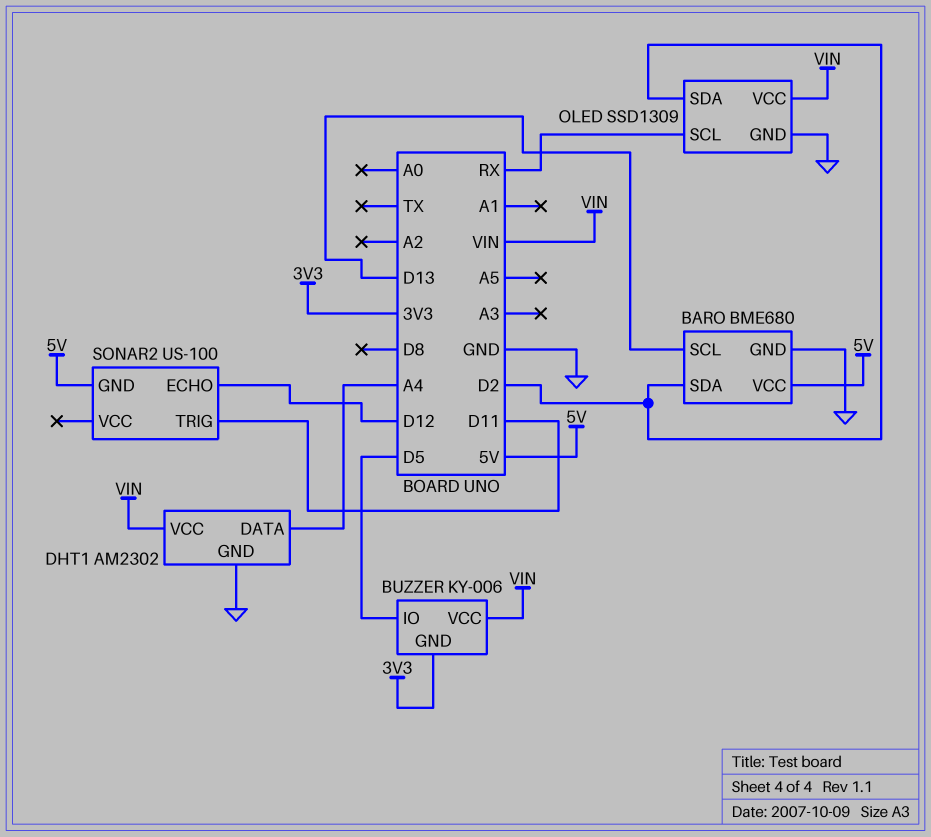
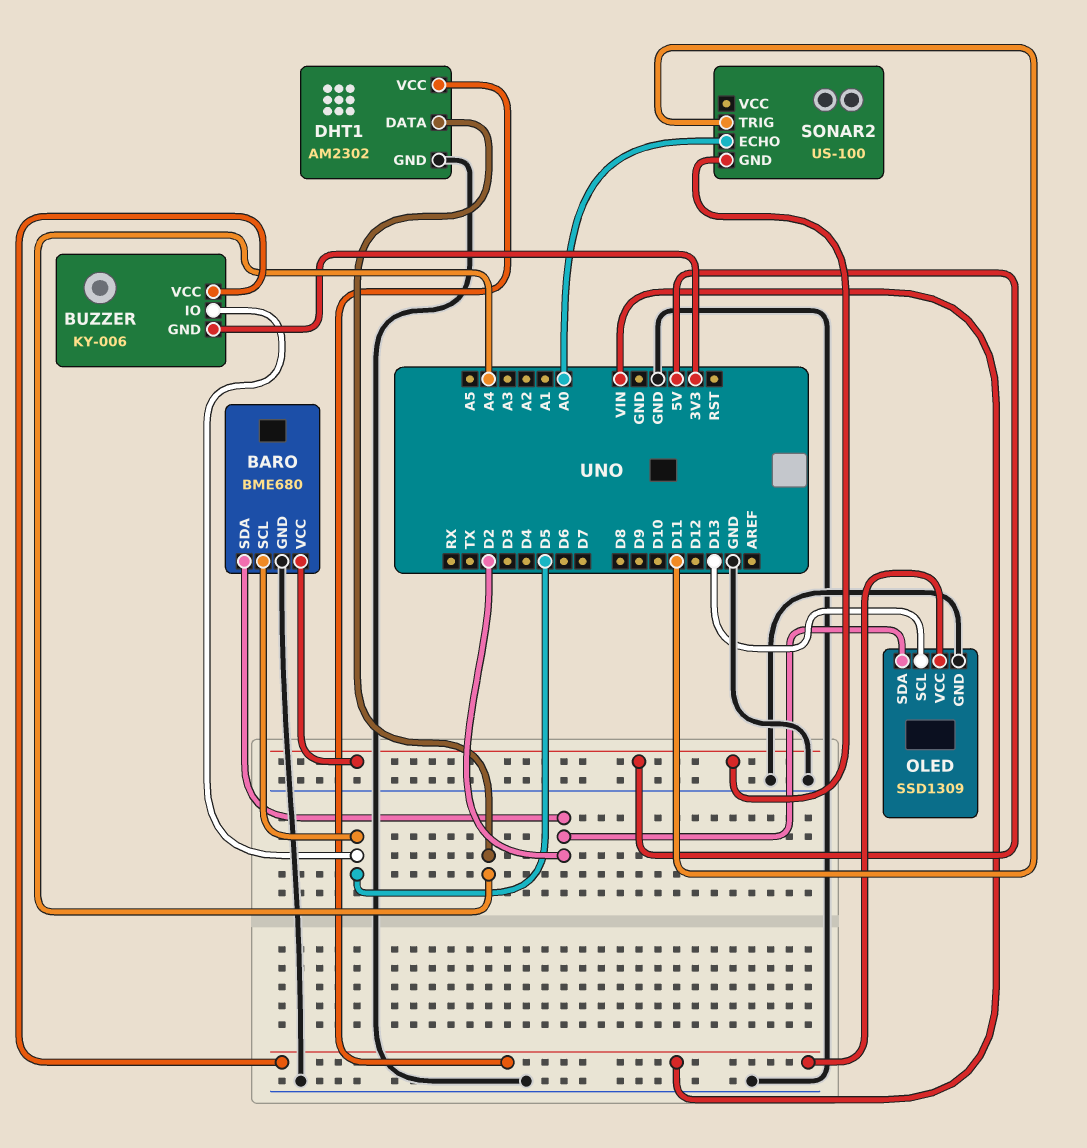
BARO pin SCL: D13 -> D5
OLED pin SCL: RX -> D13
SONAR2 pin ECHO: D12 -> A0

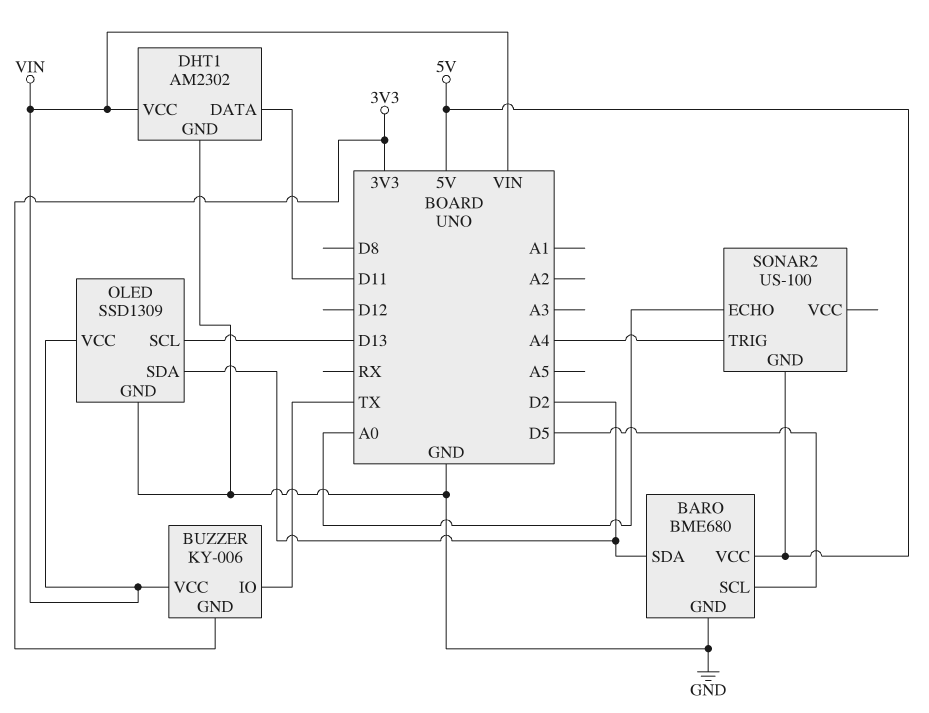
BUZZER pin IO: D5 -> TX
DHT1 pin DATA: A4 -> D11
SONAR2 pin TRIG: D11 -> A4

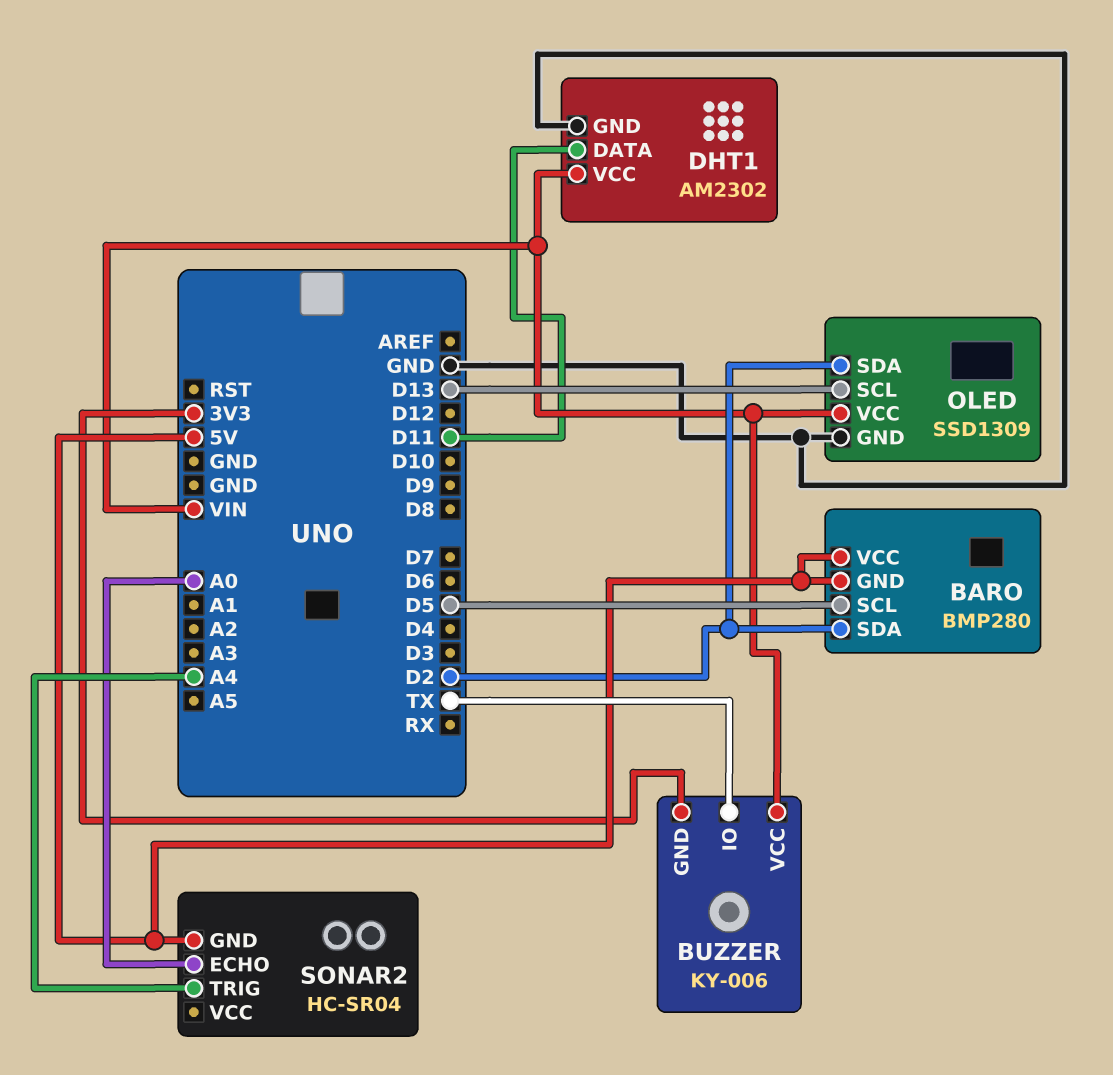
BARO: BME680 -> BMP280
BARO pin GND: GND -> 5V
SONAR2: US-100 -> HC-SR04

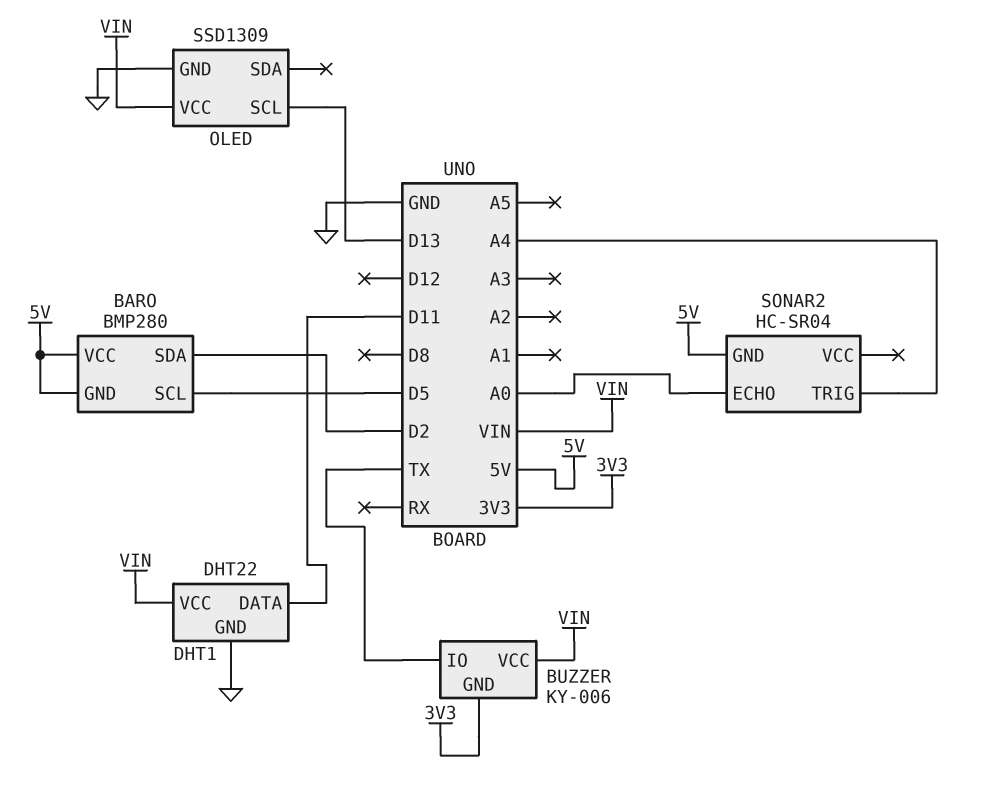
DHT1: AM2302 -> DHT22
OLED pin SDA: D2 -> none

